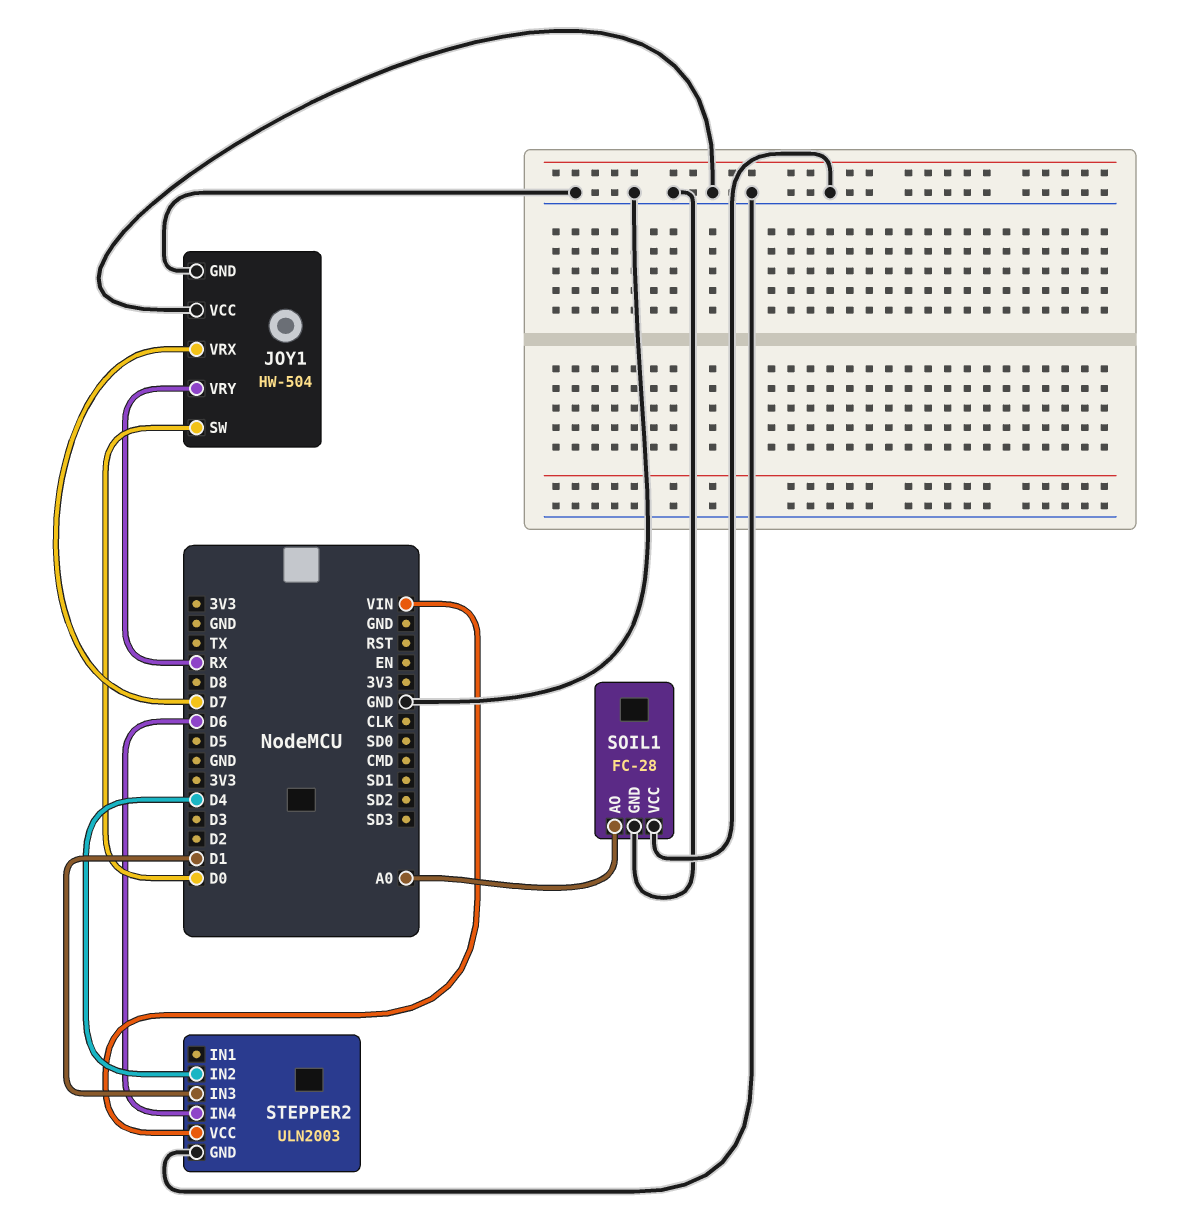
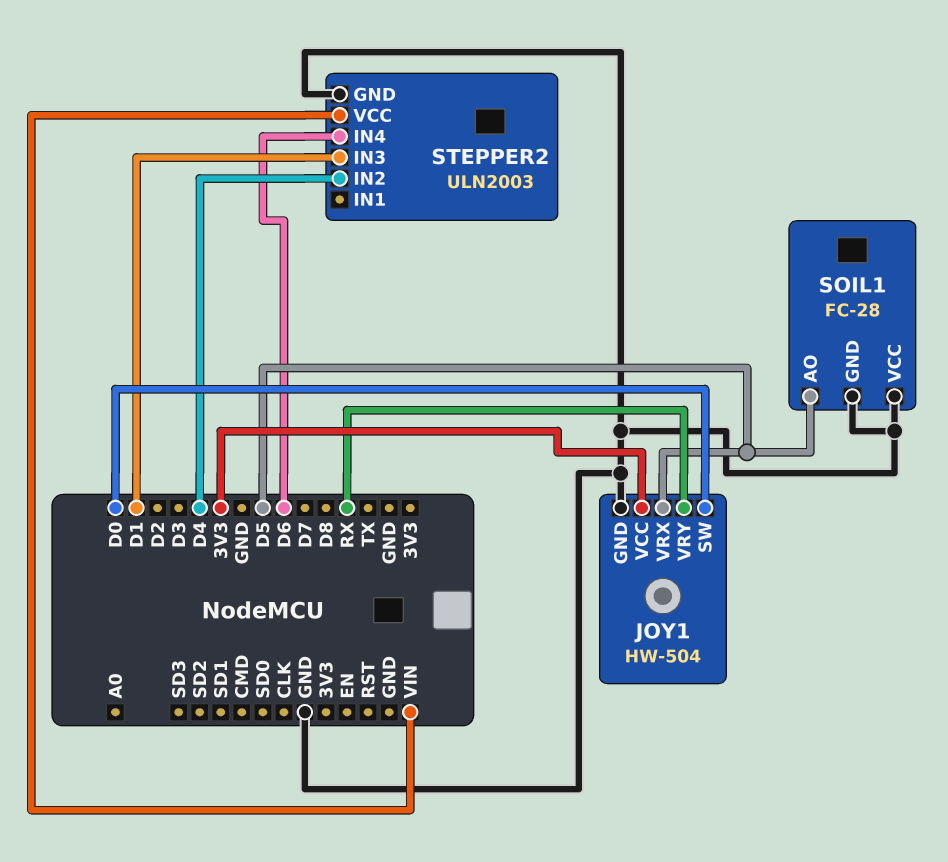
JOY1 pin VCC: GND -> 3V3
JOY1 pin VRX: D7 -> D5
SOIL1 pin AO: A0 -> D5

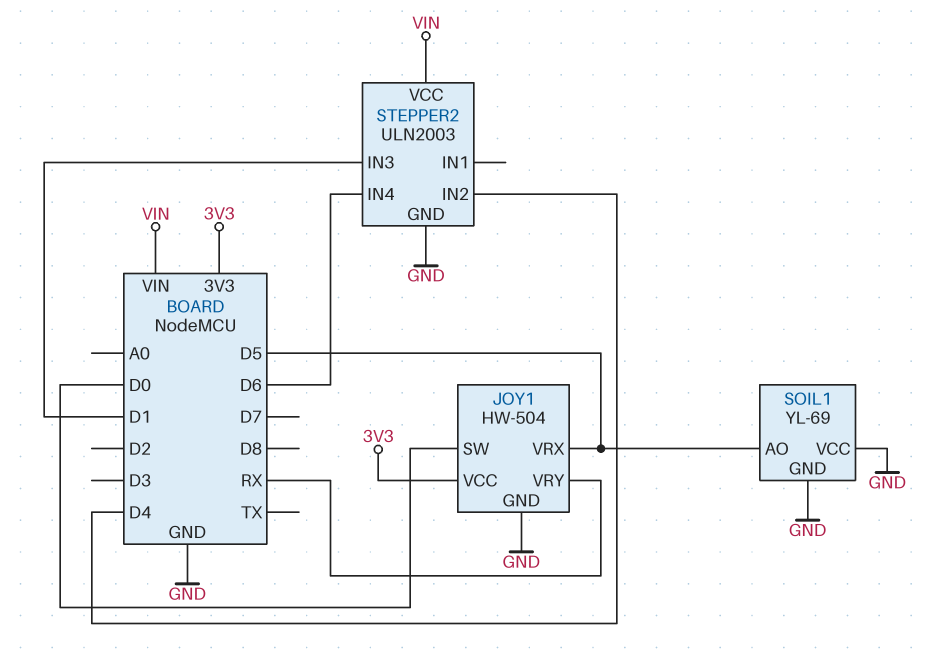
SOIL1: FC-28 -> YL-69

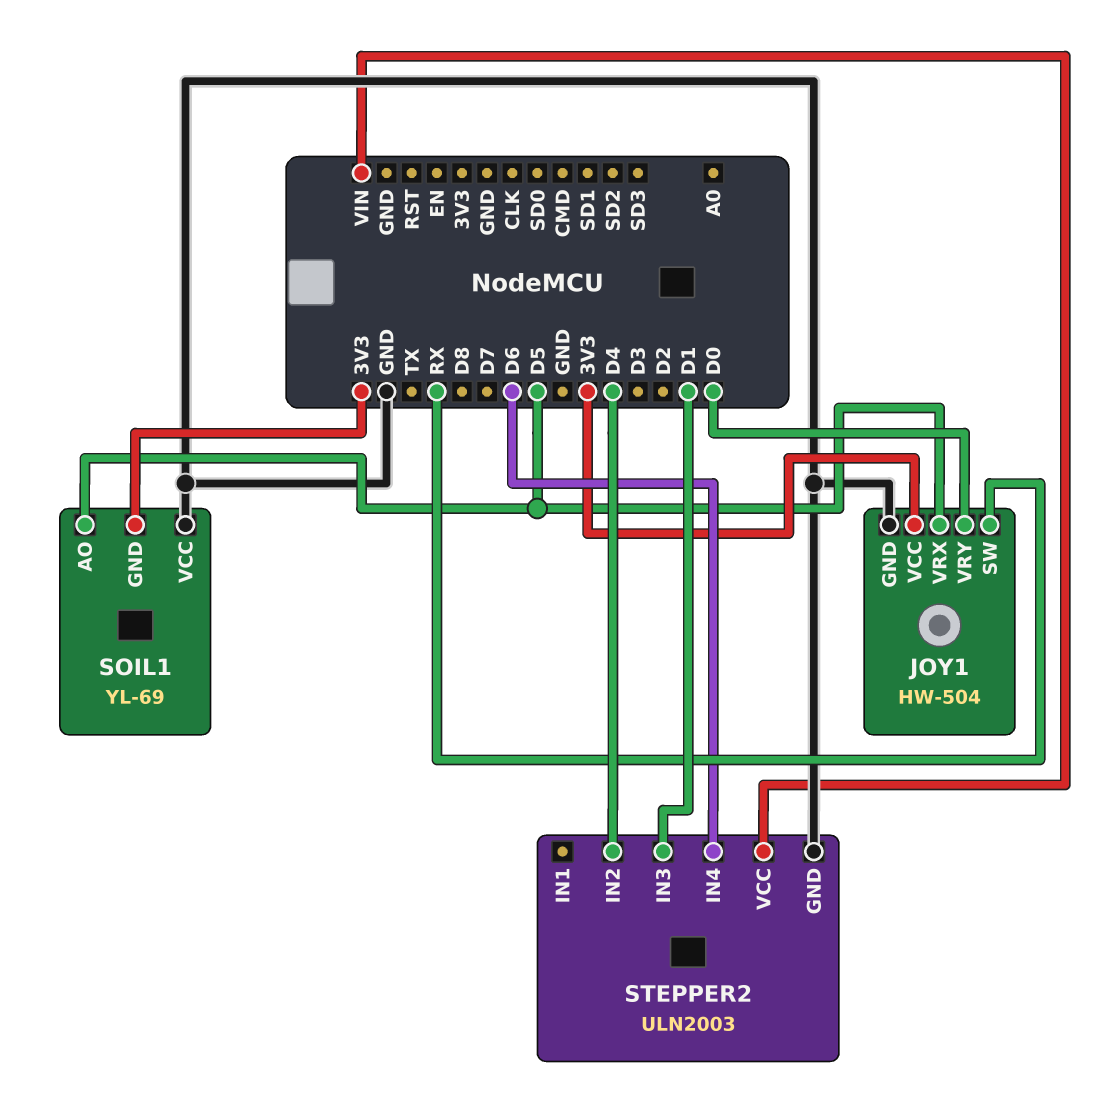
JOY1 pin SW: D0 -> RX
JOY1 pin VRY: RX -> D0
SOIL1 pin GND: GND -> 3V3

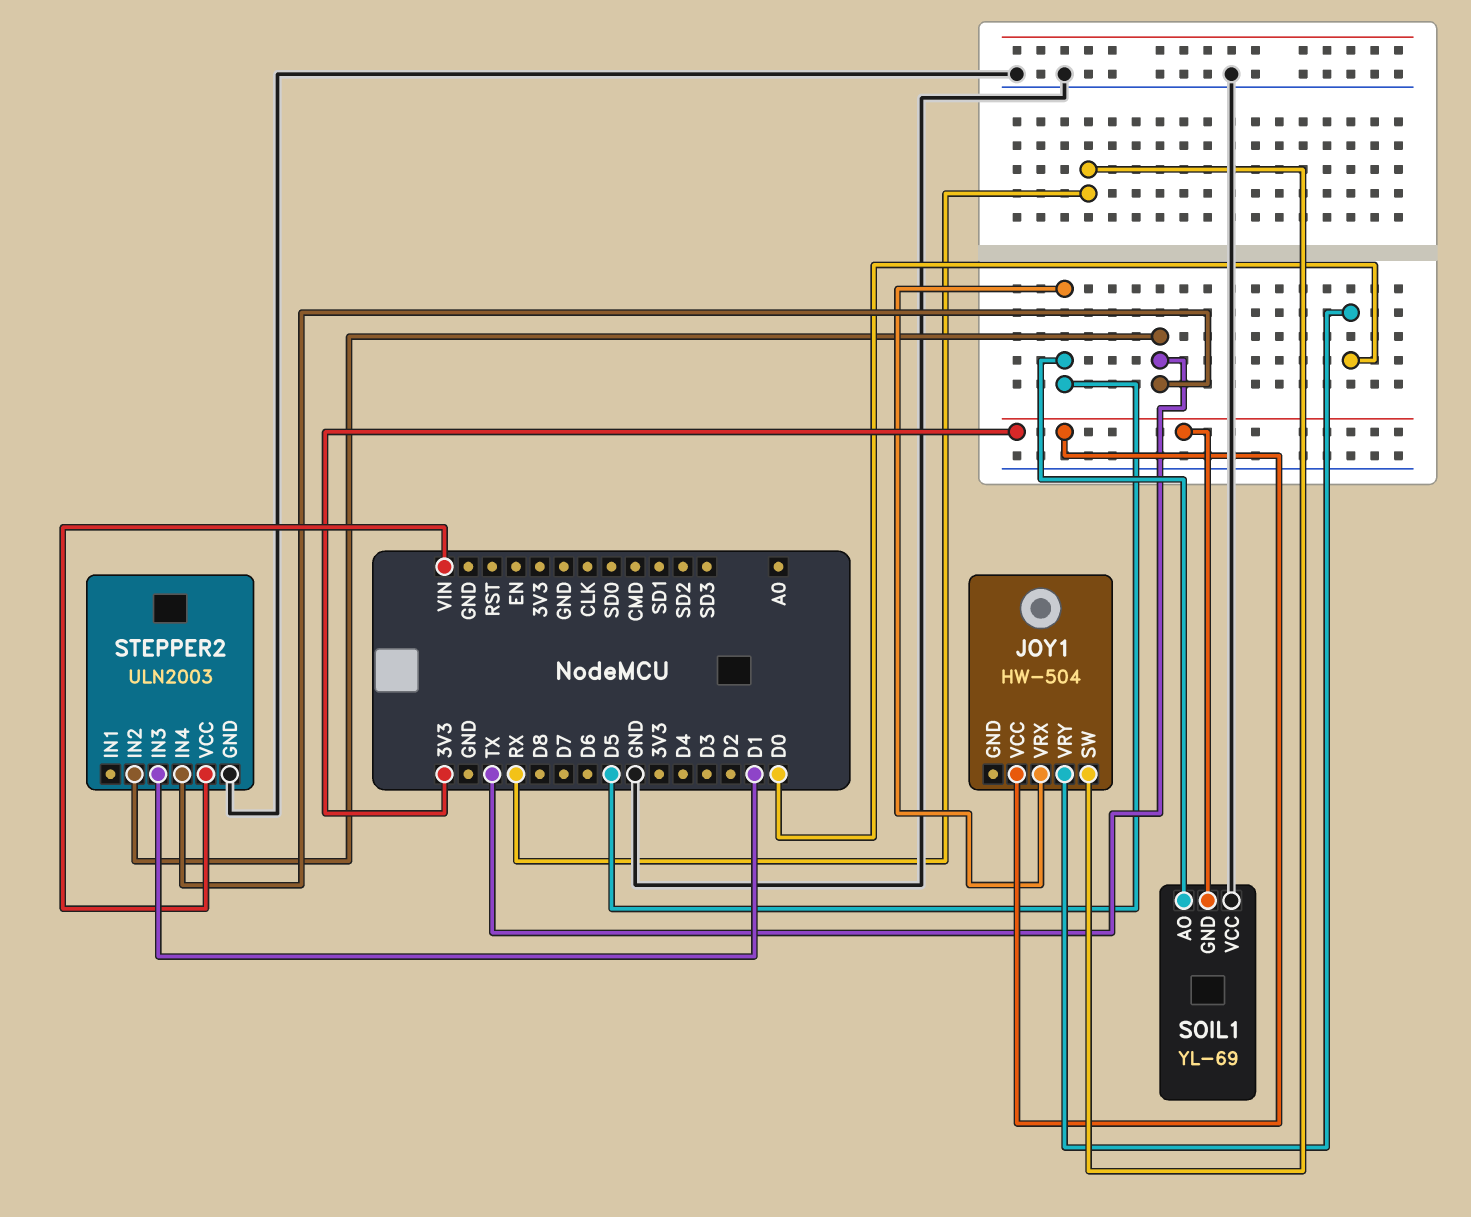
JOY1 pin GND: GND -> none
STEPPER2 pin IN2: D4 -> TX
STEPPER2 pin IN4: D6 -> TX

